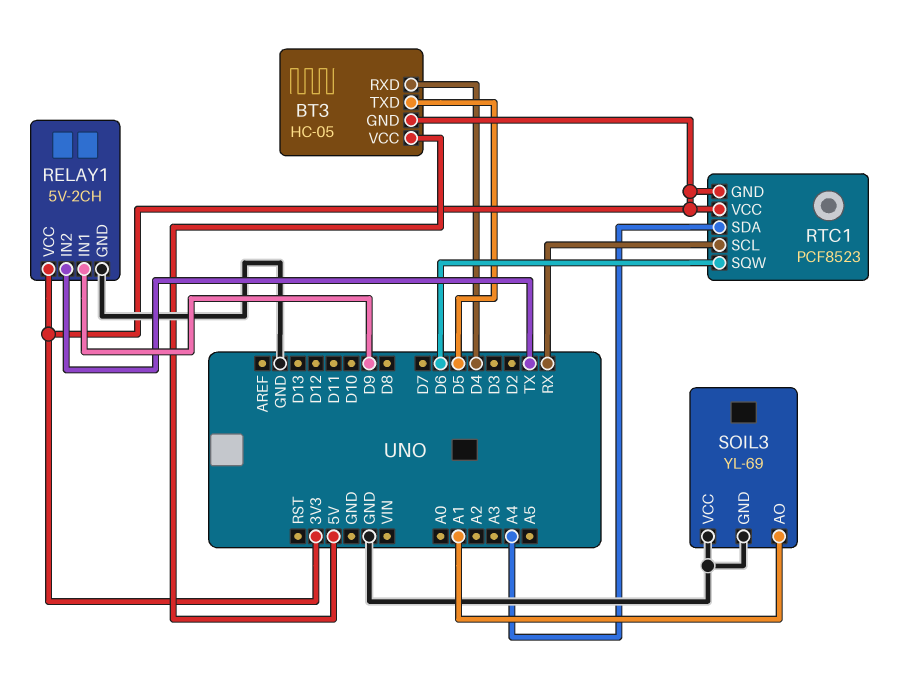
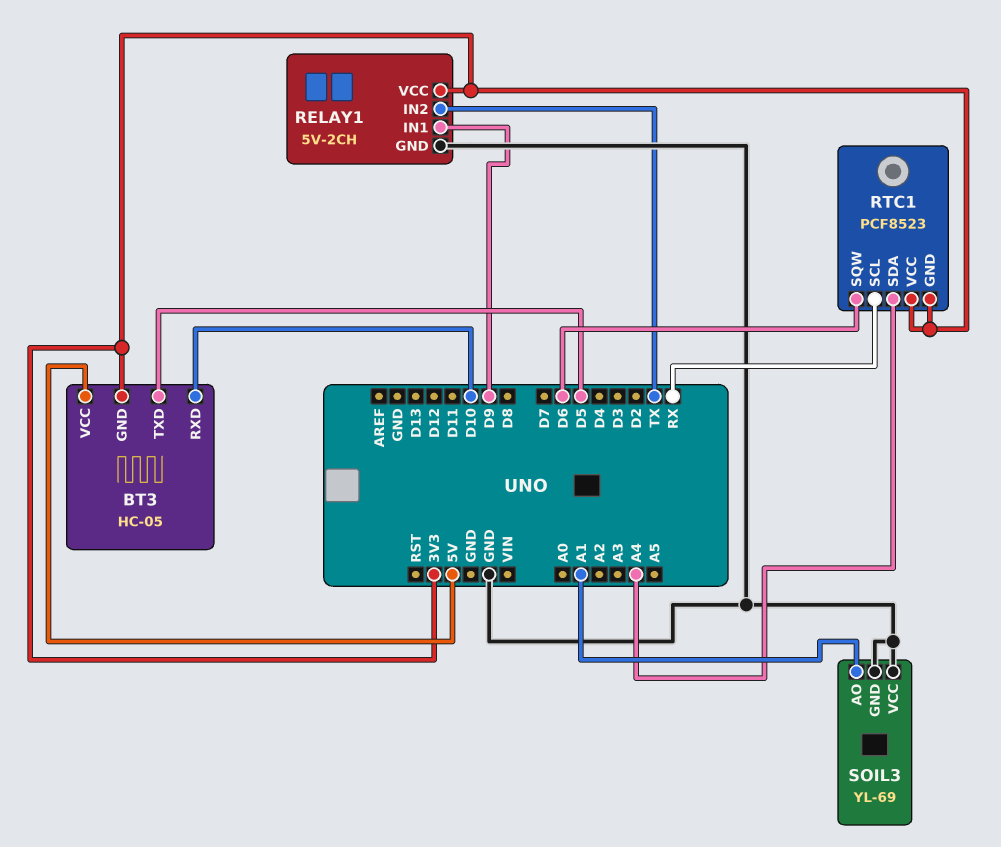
BT3 pin RXD: D4 -> D10

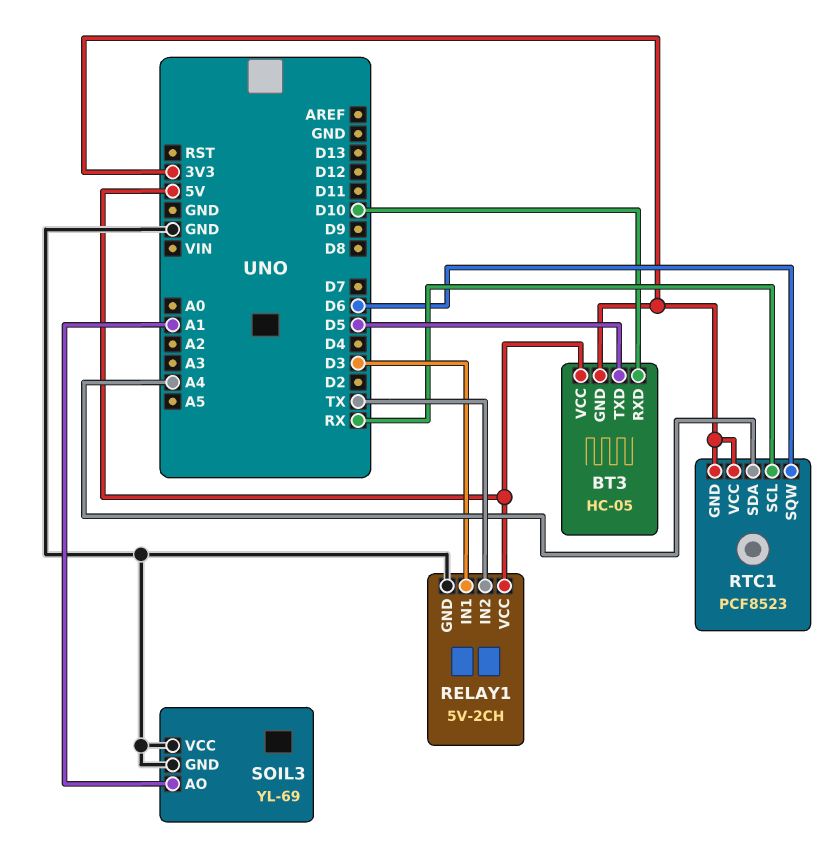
RELAY1 pin IN1: D9 -> D3
RELAY1 pin VCC: 3V3 -> 5V

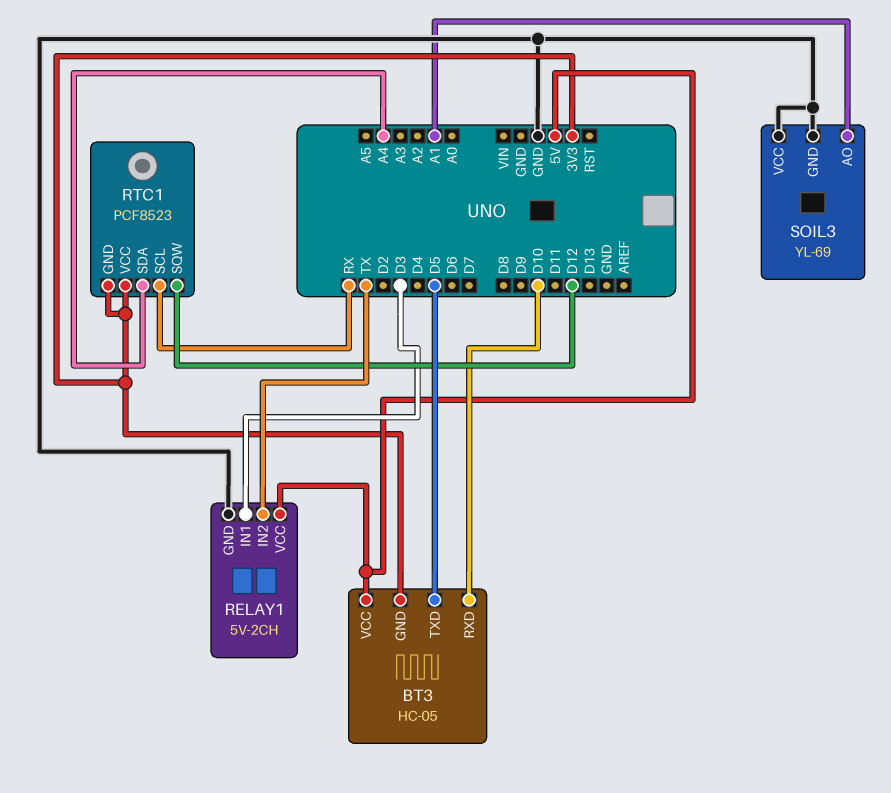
RTC1 pin SQW: D6 -> D12

